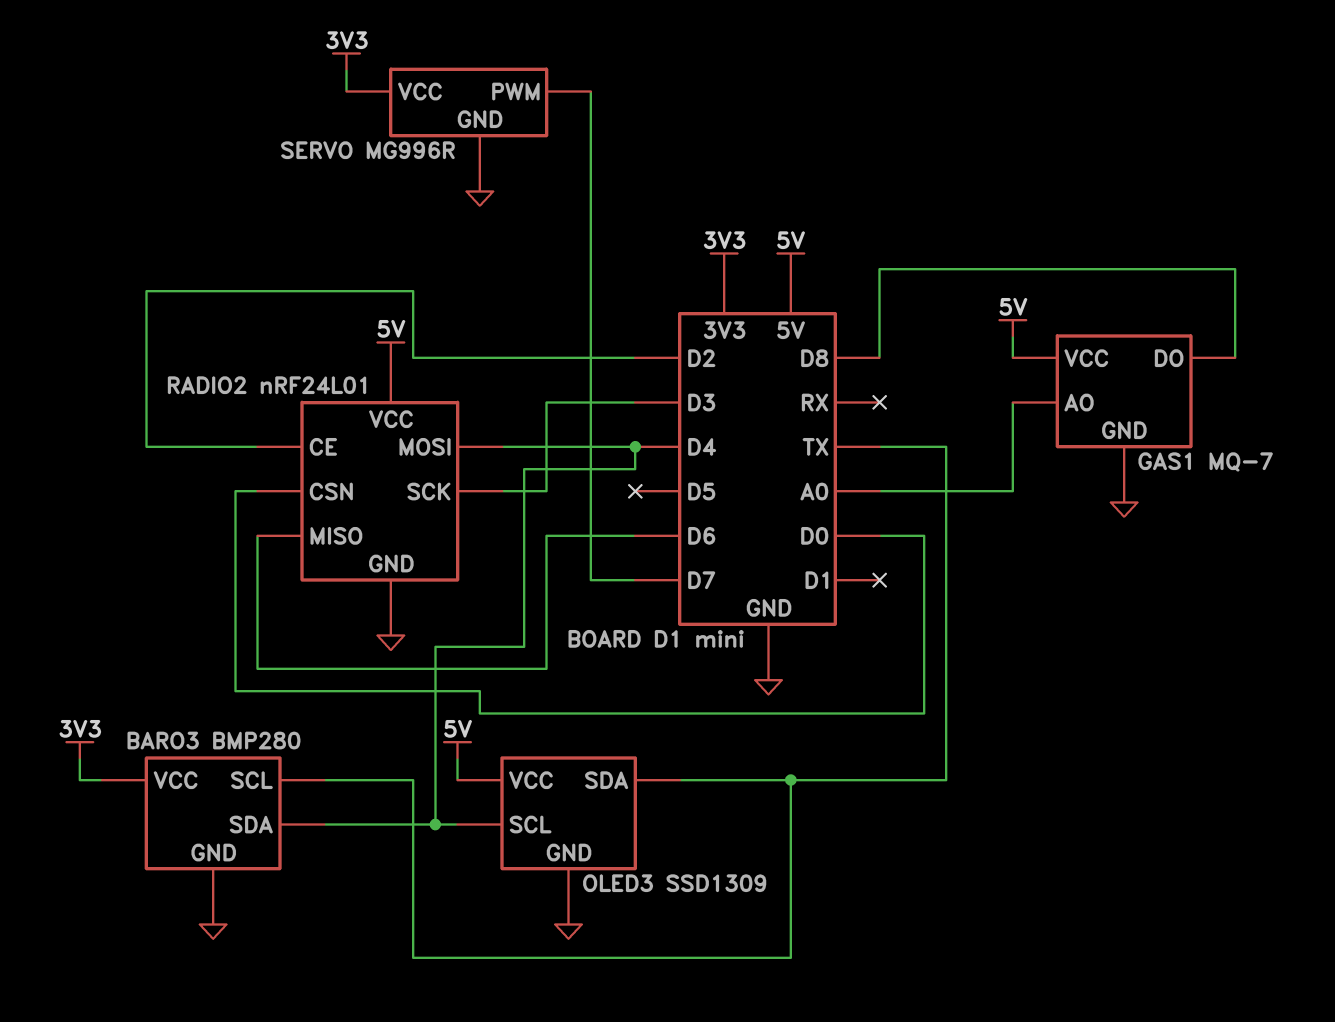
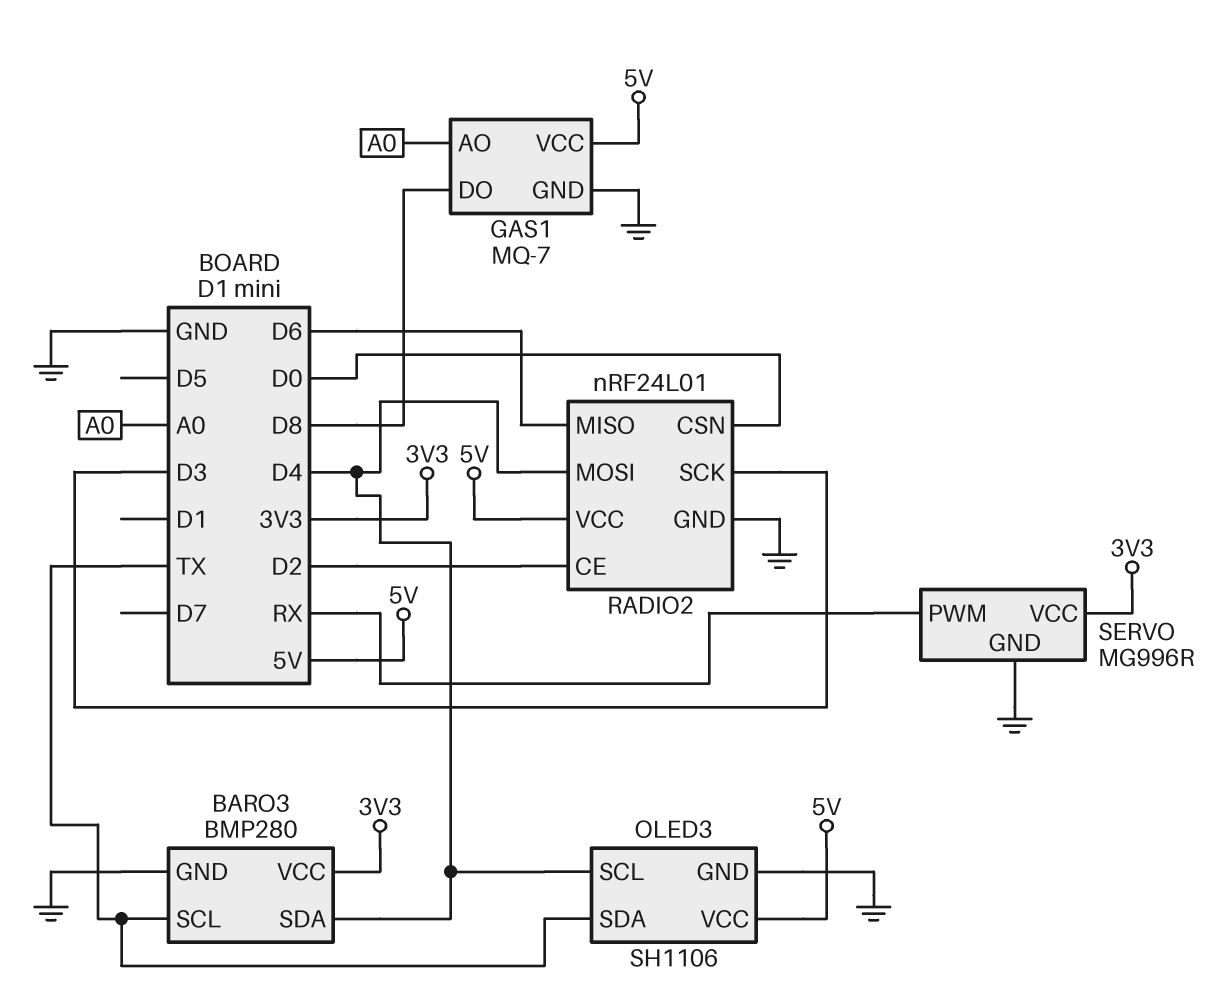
OLED3: SSD1309 -> SH1106
SERVO pin PWM: D7 -> RX

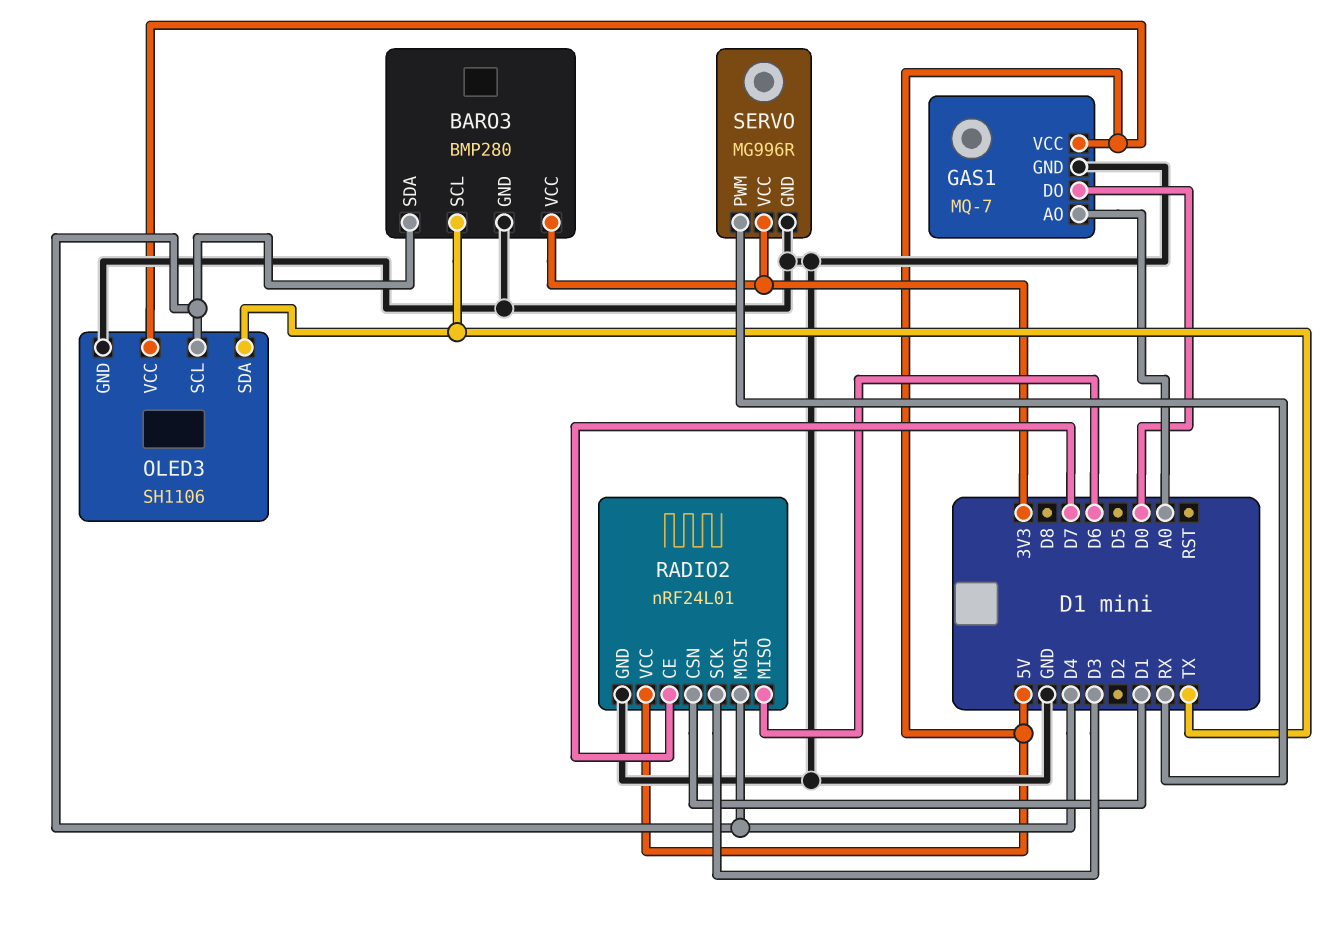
GAS1 pin DO: D8 -> D0
RADIO2 pin CE: D2 -> D7
RADIO2 pin CSN: D0 -> D1

